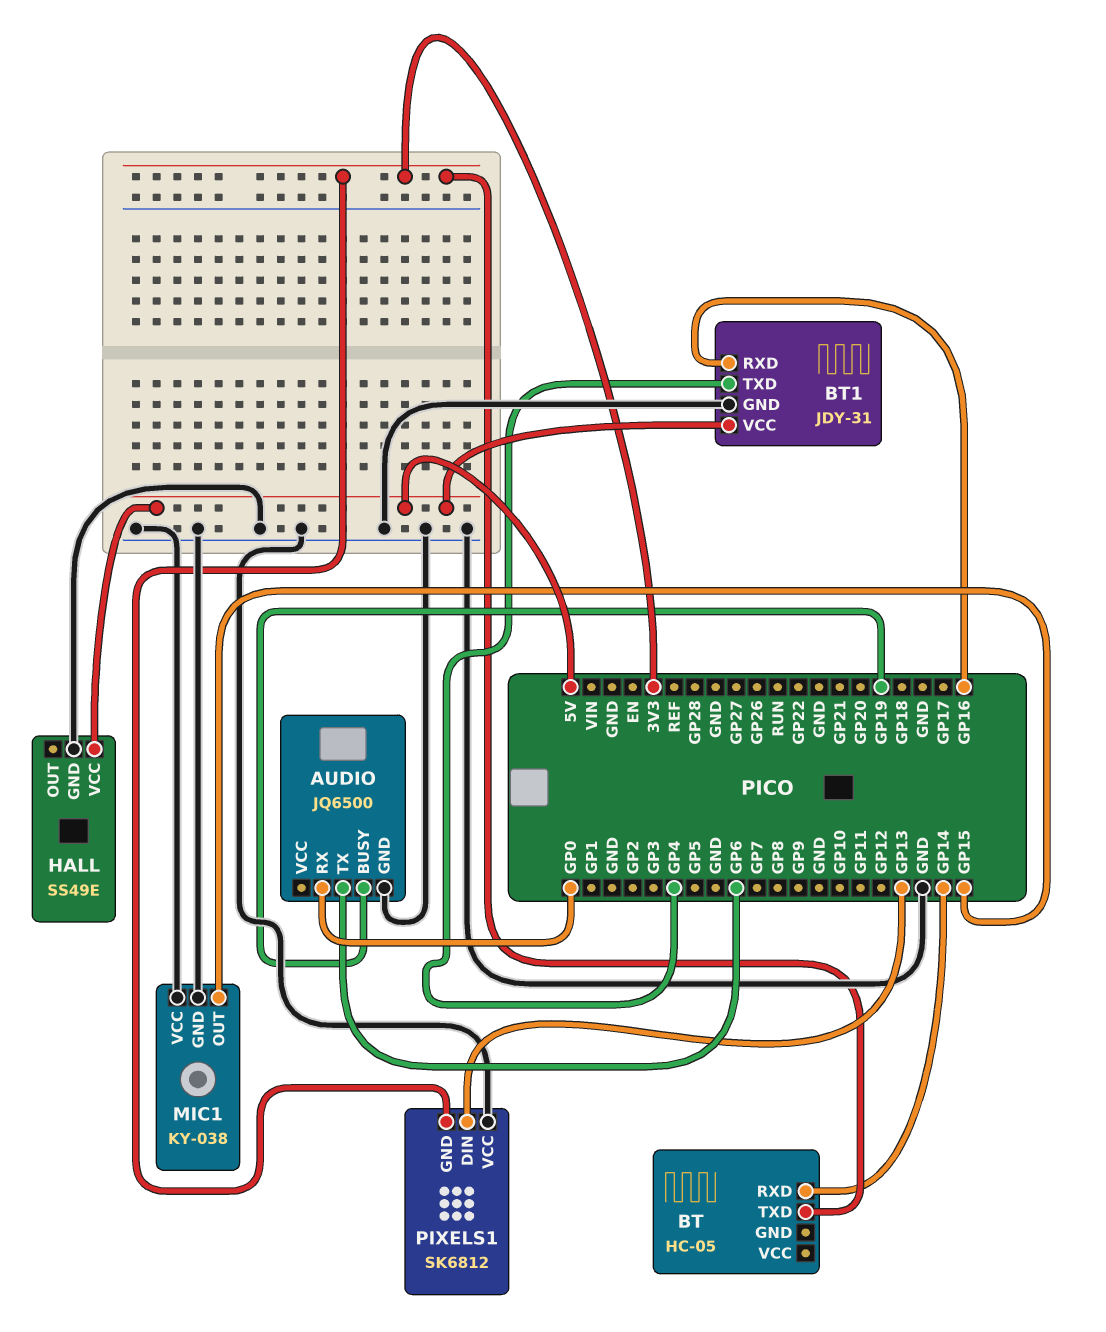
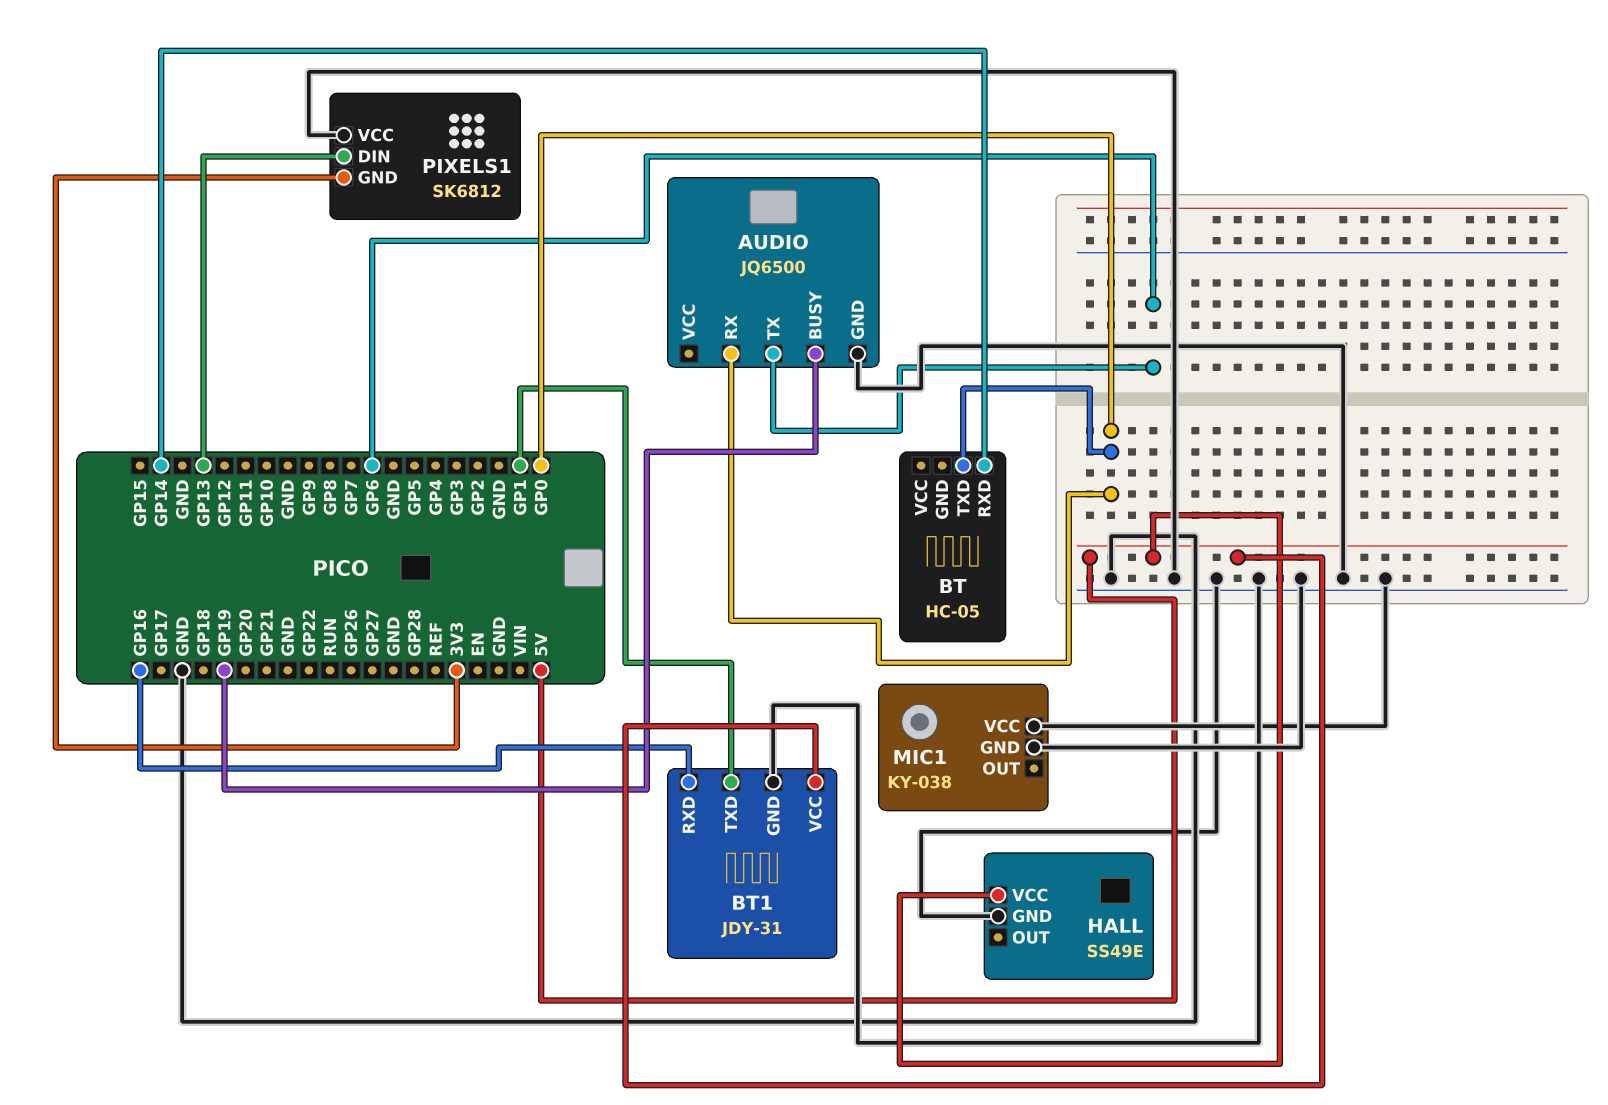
BT pin TXD: 3V3 -> GP0
BT1 pin TXD: GP4 -> GP1
MIC1 pin OUT: GP15 -> none

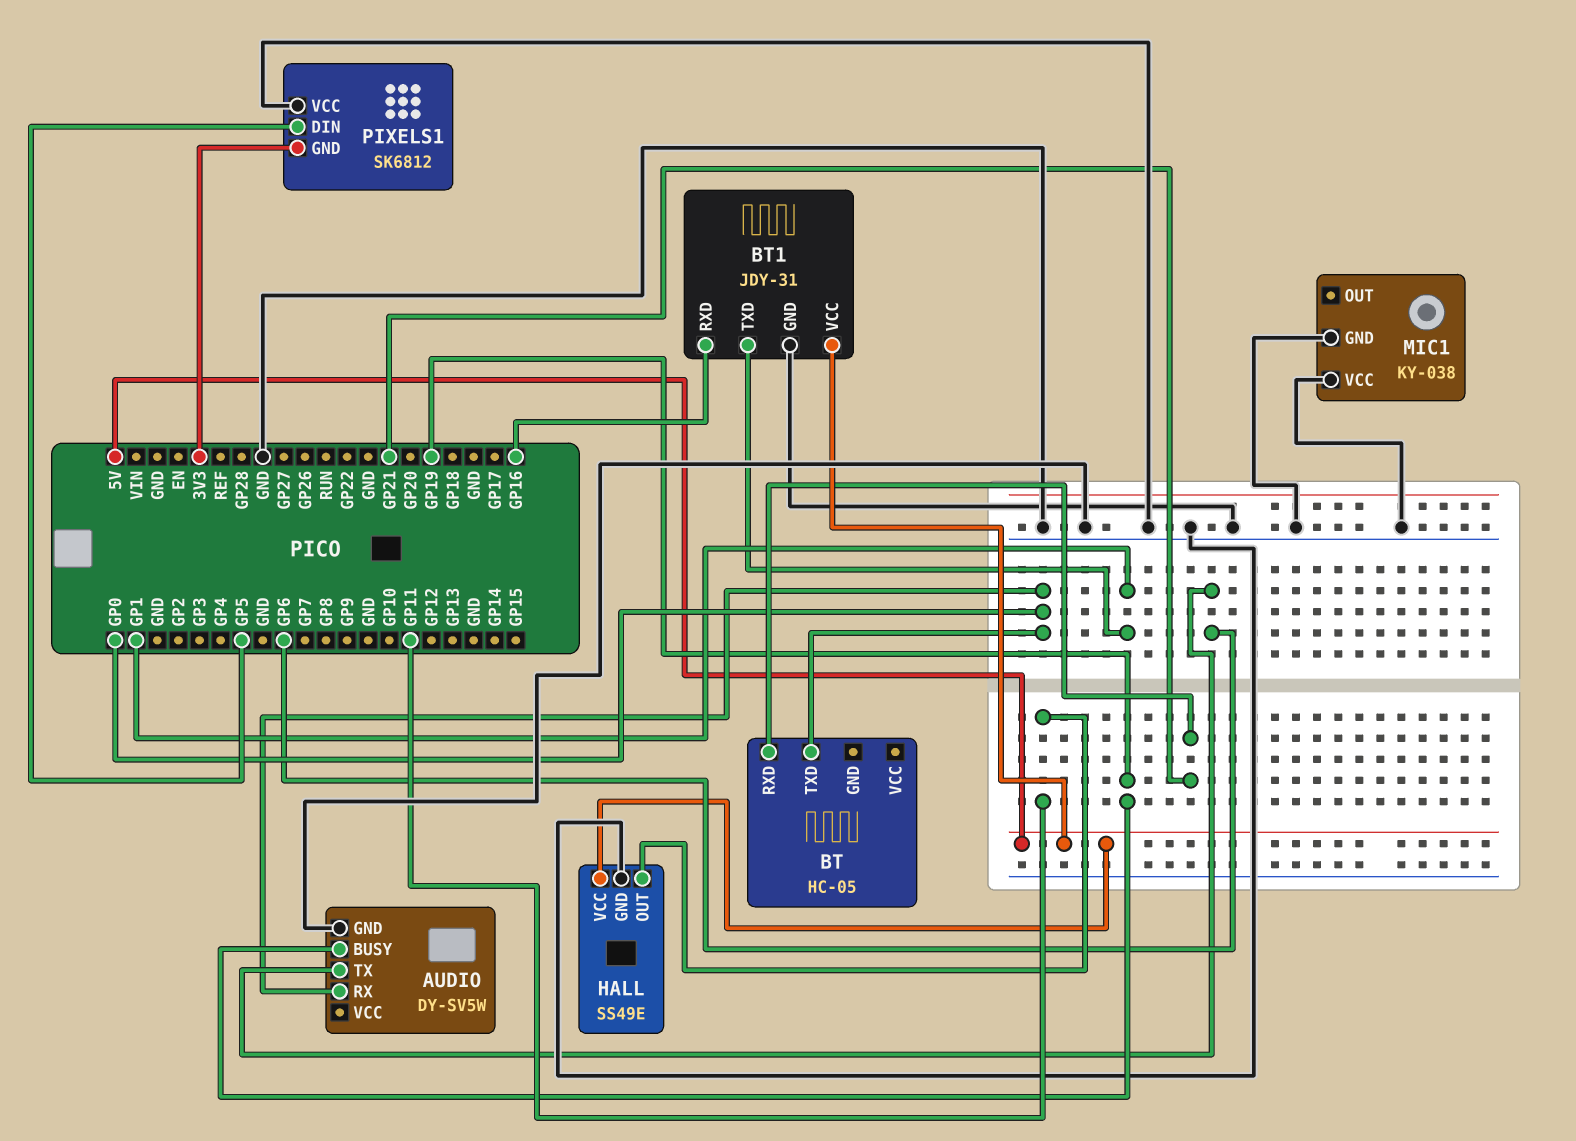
AUDIO: JQ6500 -> DY-SV5W
BT pin RXD: GP14 -> GP21
HALL pin OUT: none -> GP11
PIXELS1 pin DIN: GP13 -> GP5

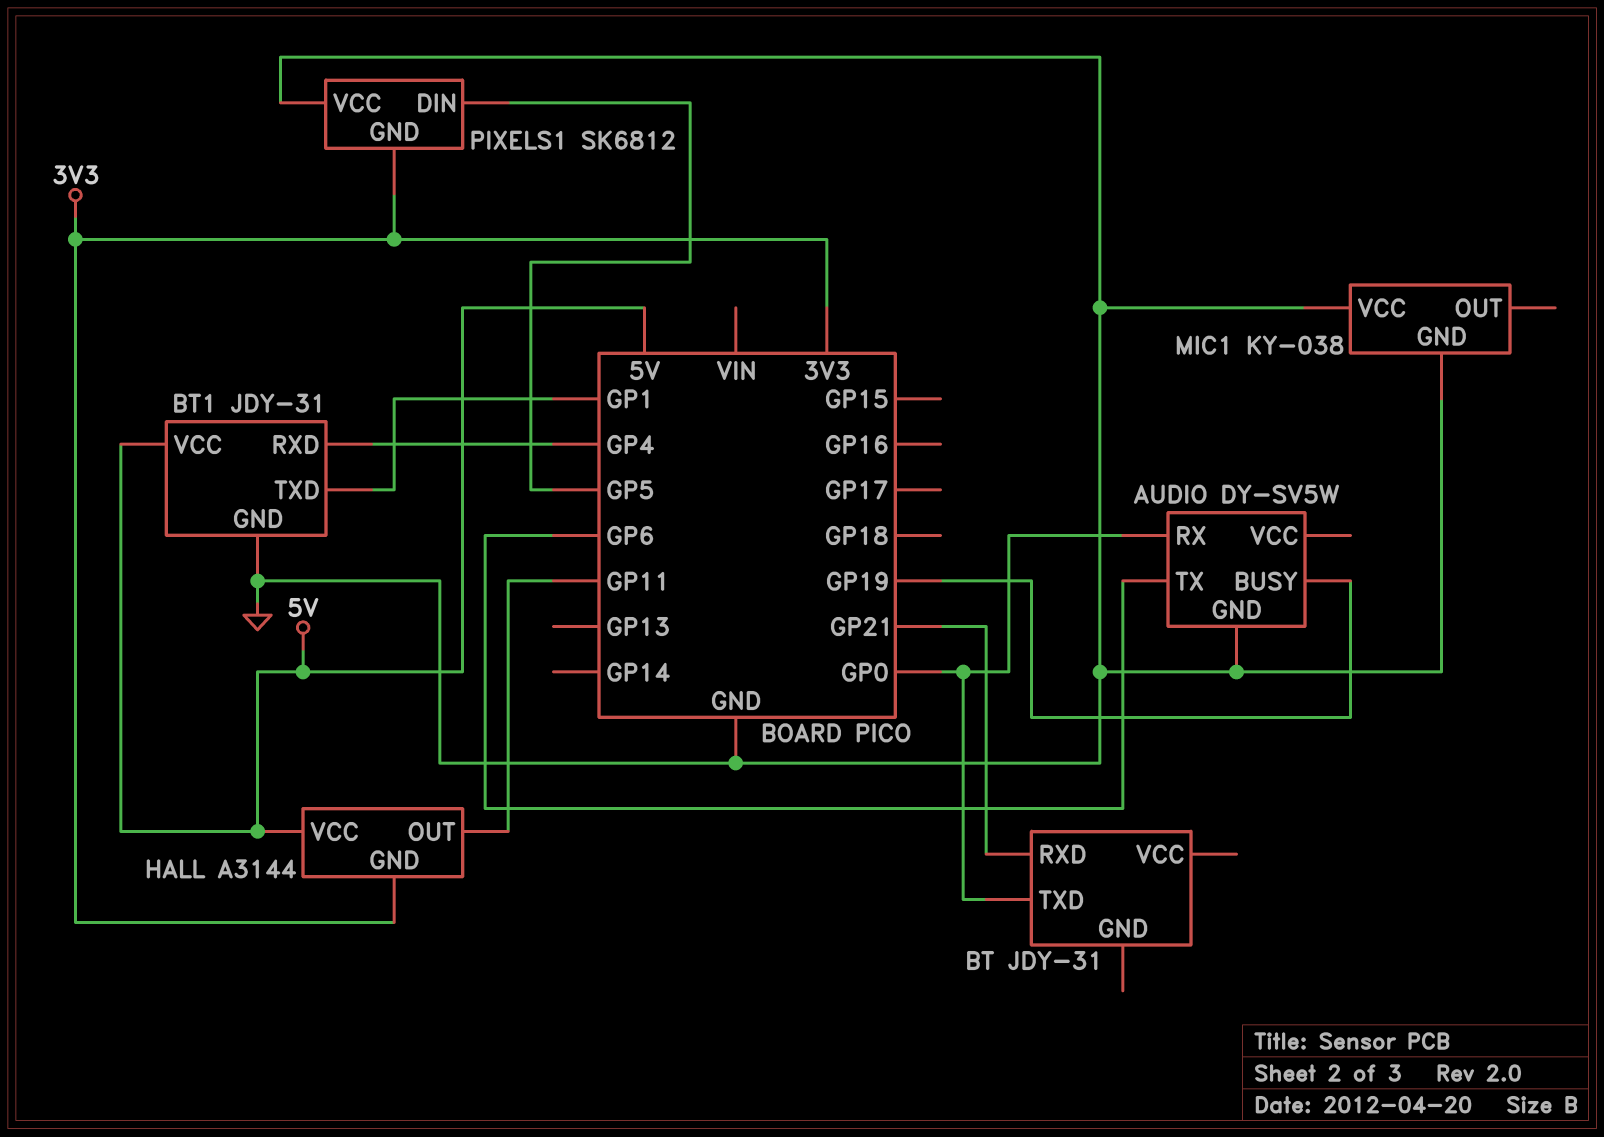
BT: HC-05 -> JDY-31
BT1 pin RXD: GP16 -> GP4
HALL: SS49E -> A3144
HALL pin GND: GND -> 3V3

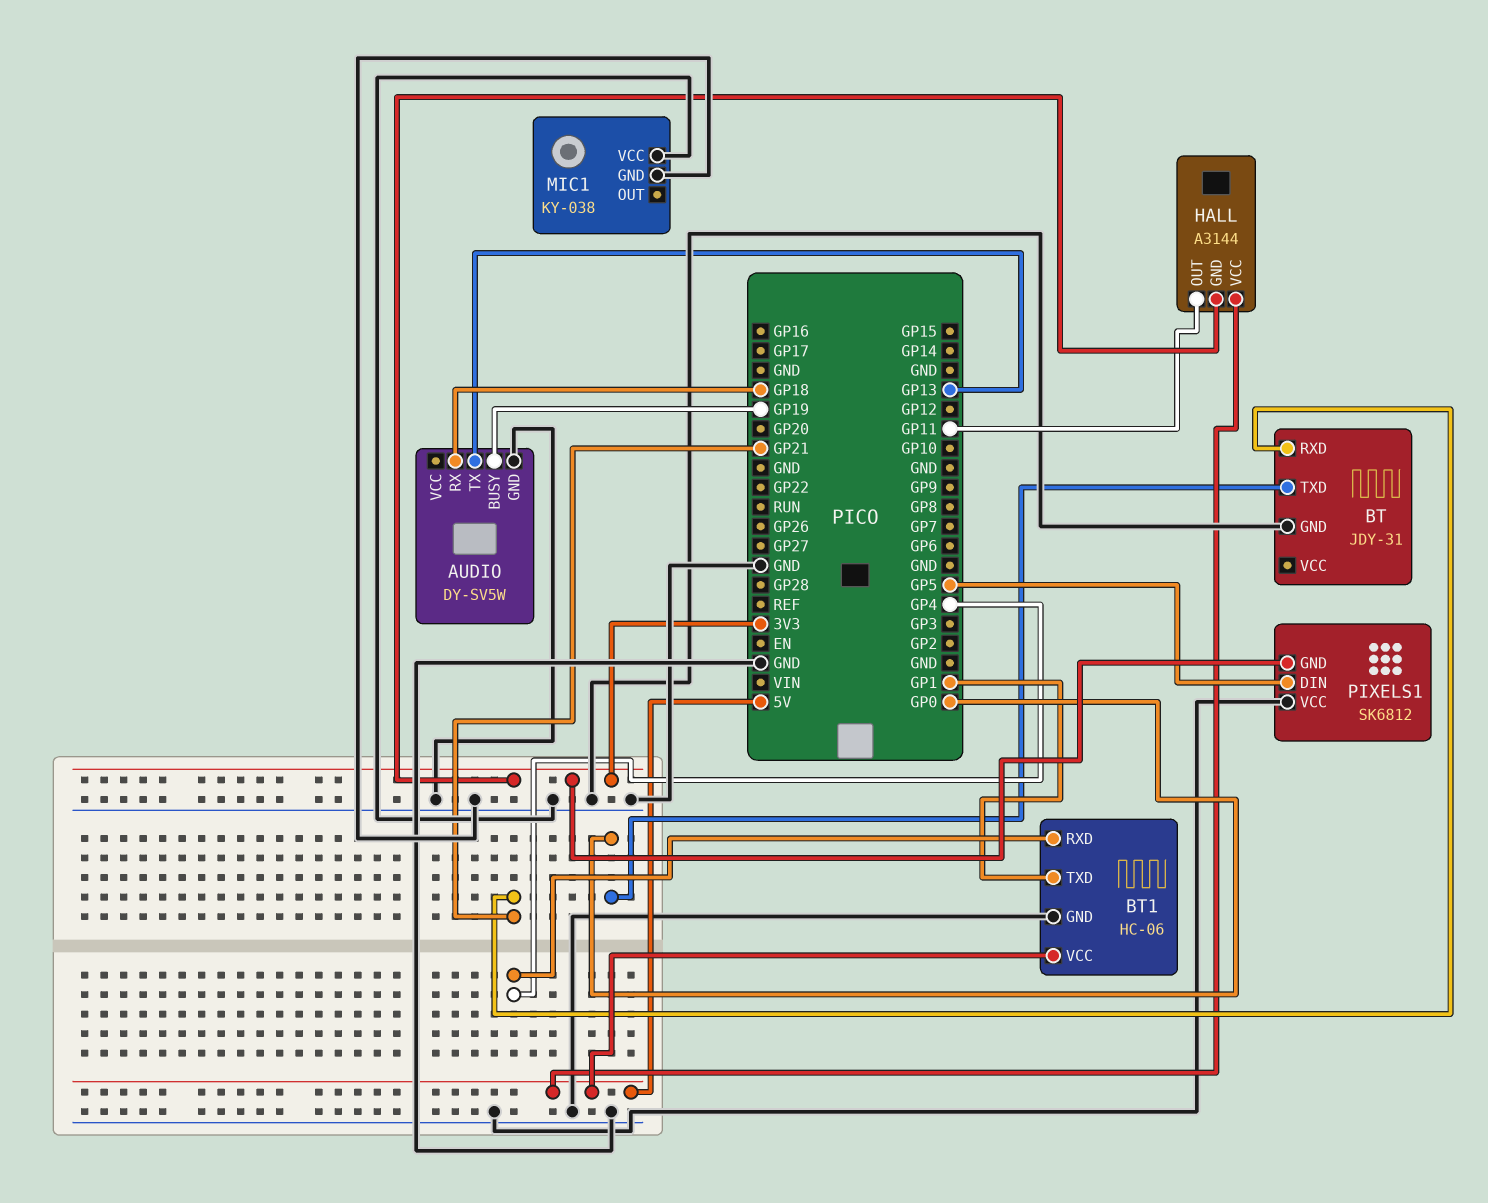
AUDIO pin RX: GP0 -> GP18
AUDIO pin TX: GP6 -> GP13
BT pin GND: none -> GND
BT1: JDY-31 -> HC-06

